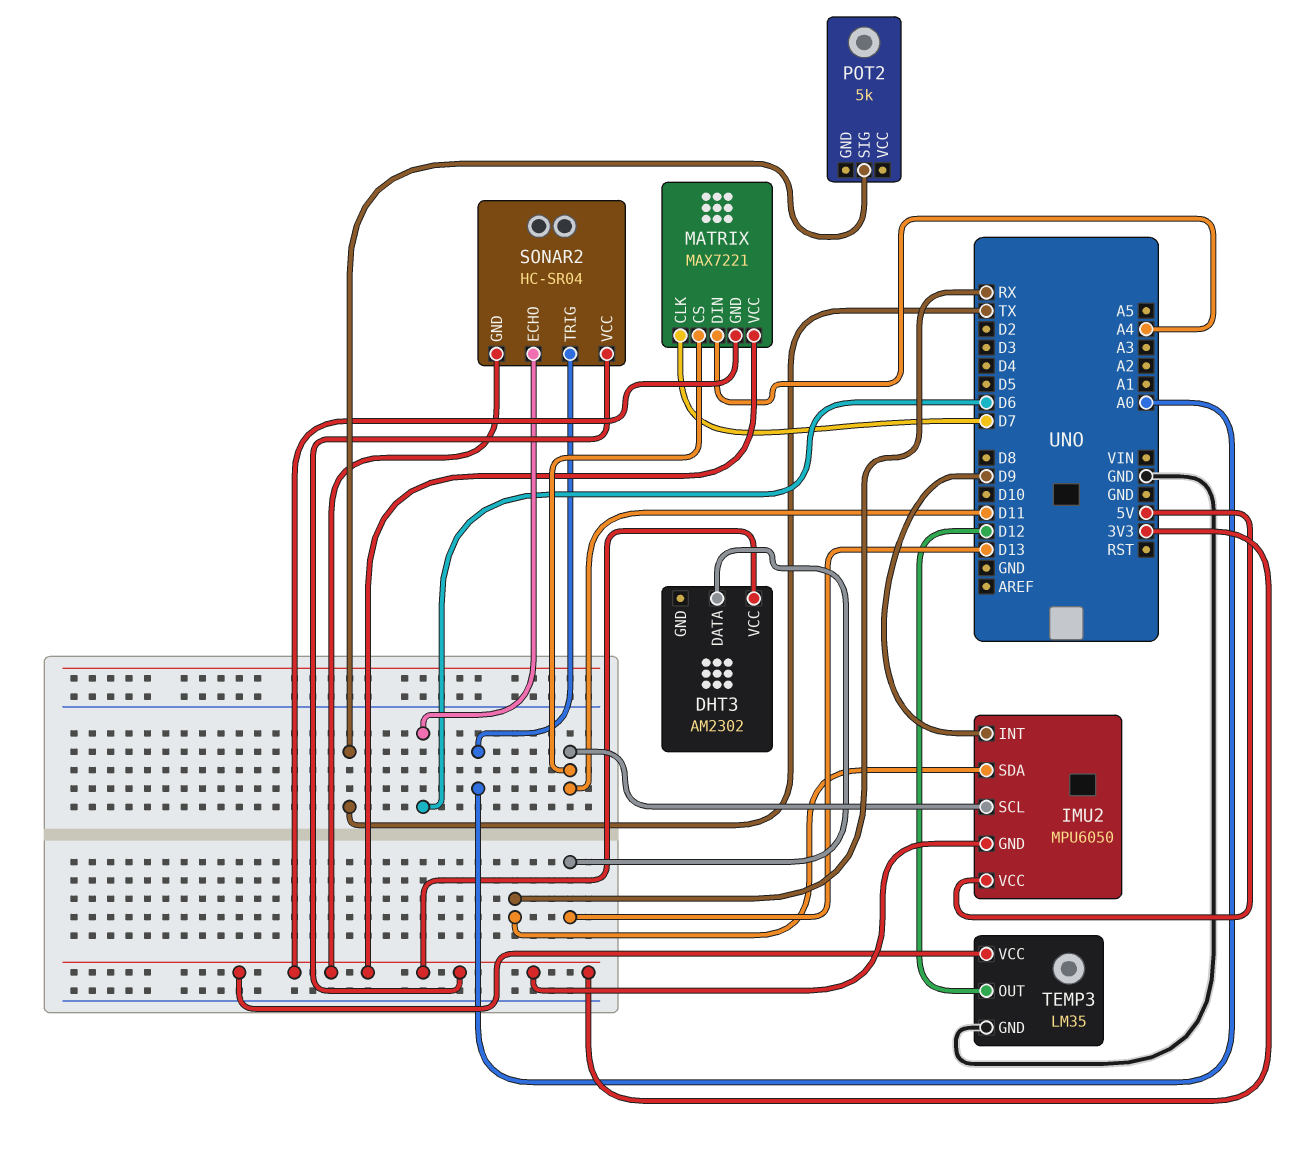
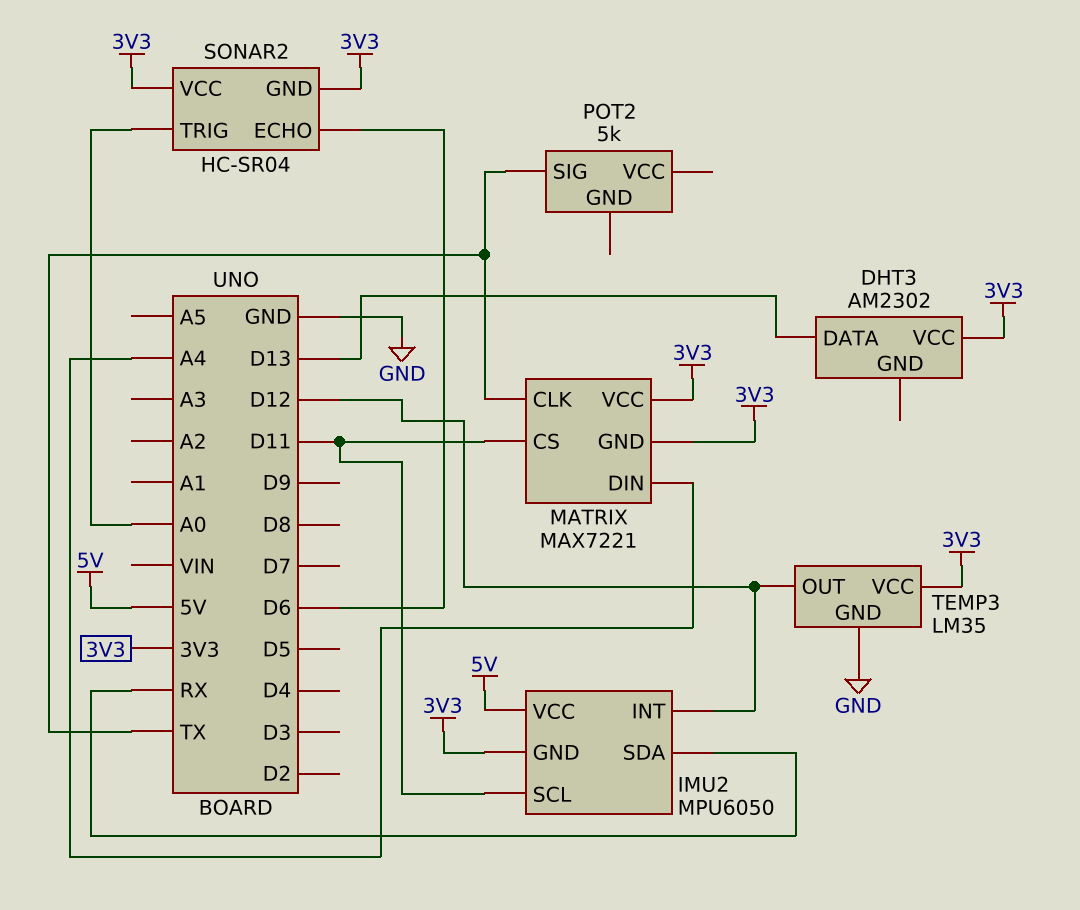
IMU2 pin INT: D9 -> D12
MATRIX pin CLK: D7 -> TX

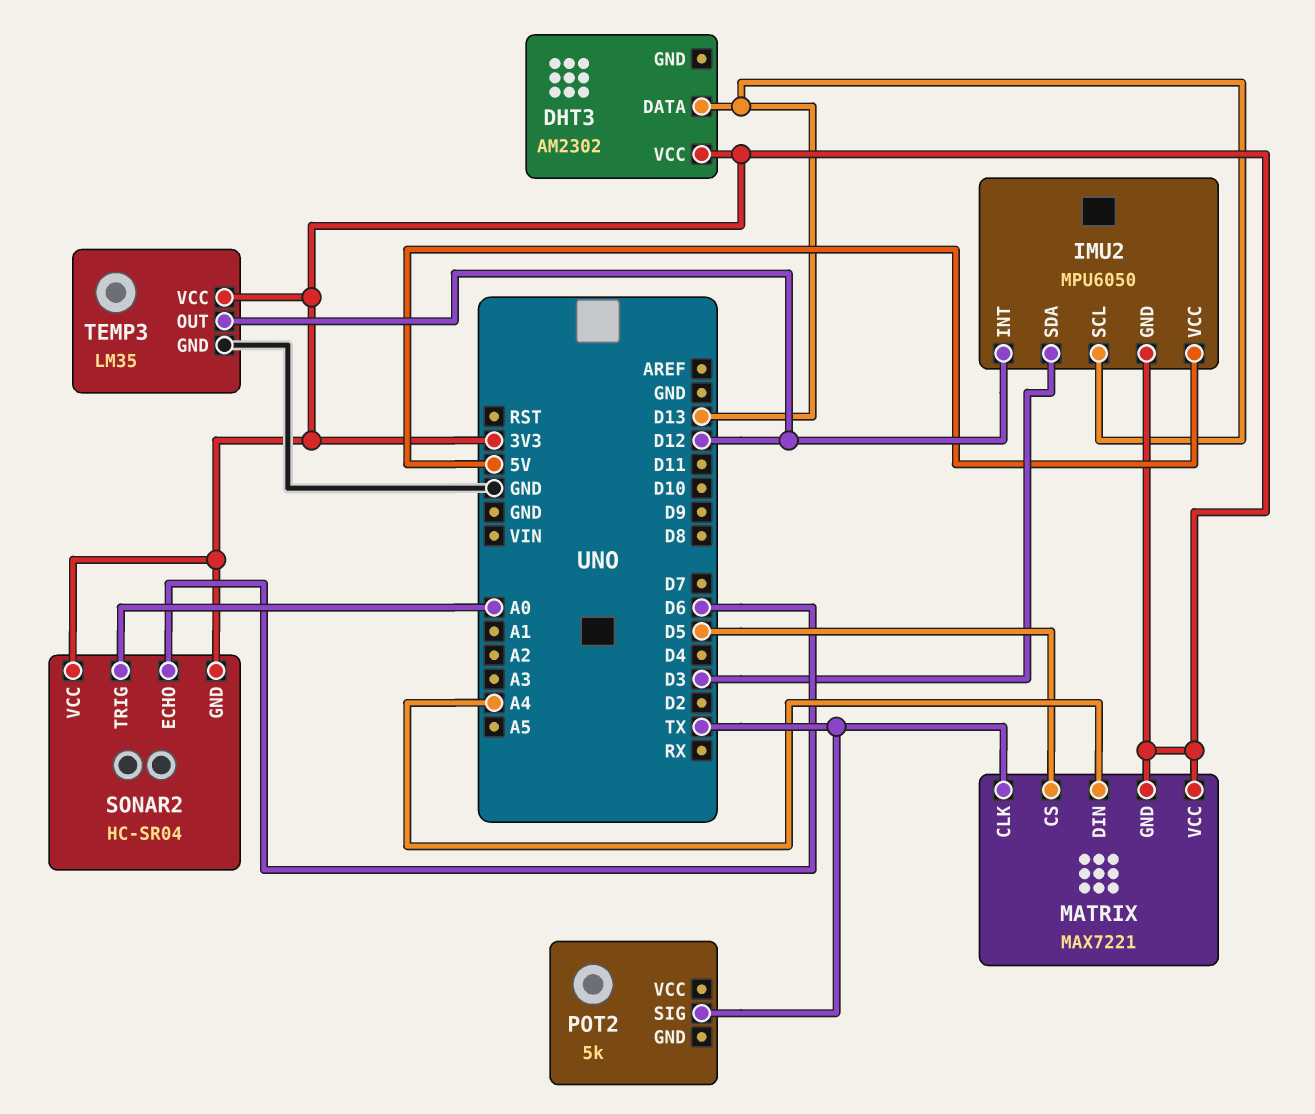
IMU2 pin SCL: D11 -> D13
IMU2 pin SDA: RX -> D3
MATRIX pin CS: D11 -> D5

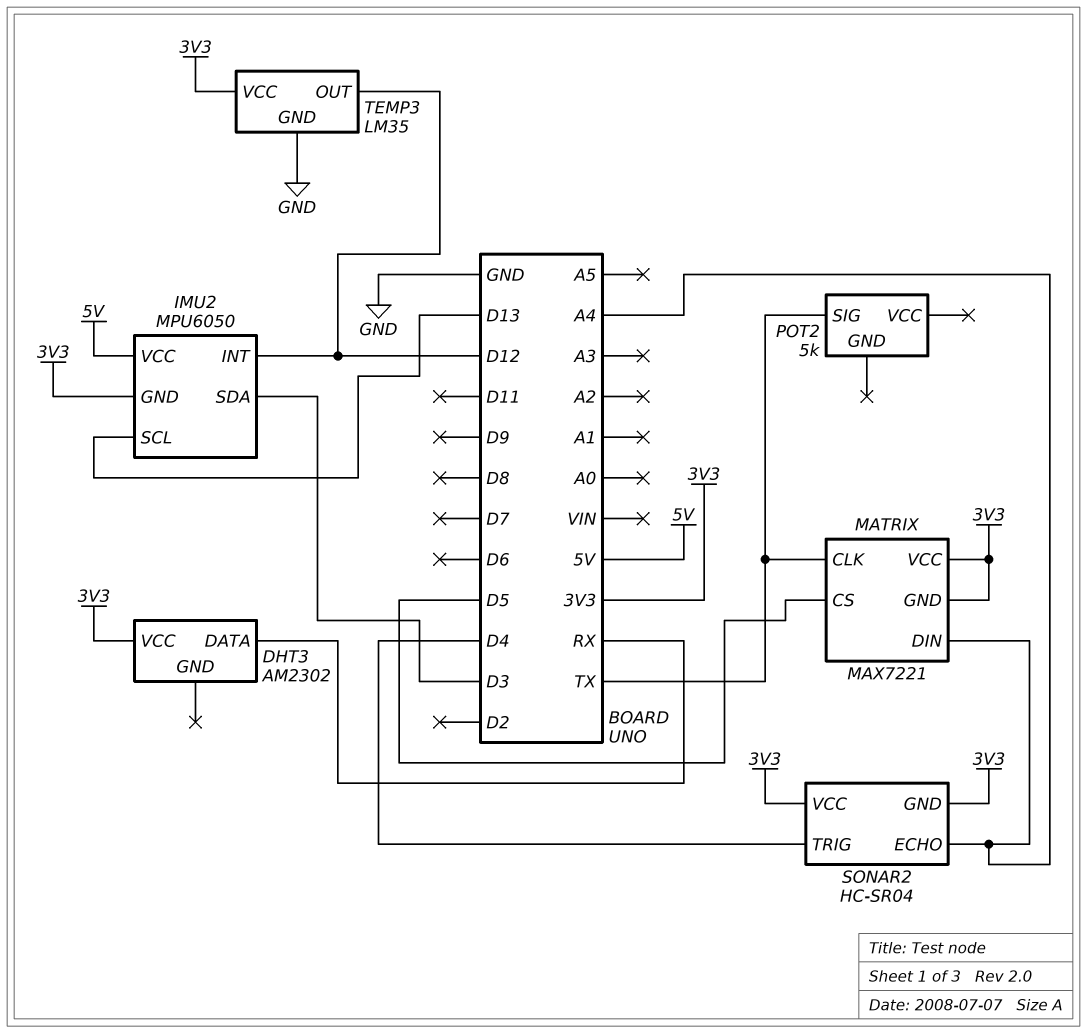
DHT3 pin DATA: D13 -> RX
SONAR2 pin ECHO: D6 -> A4
SONAR2 pin TRIG: A0 -> D4

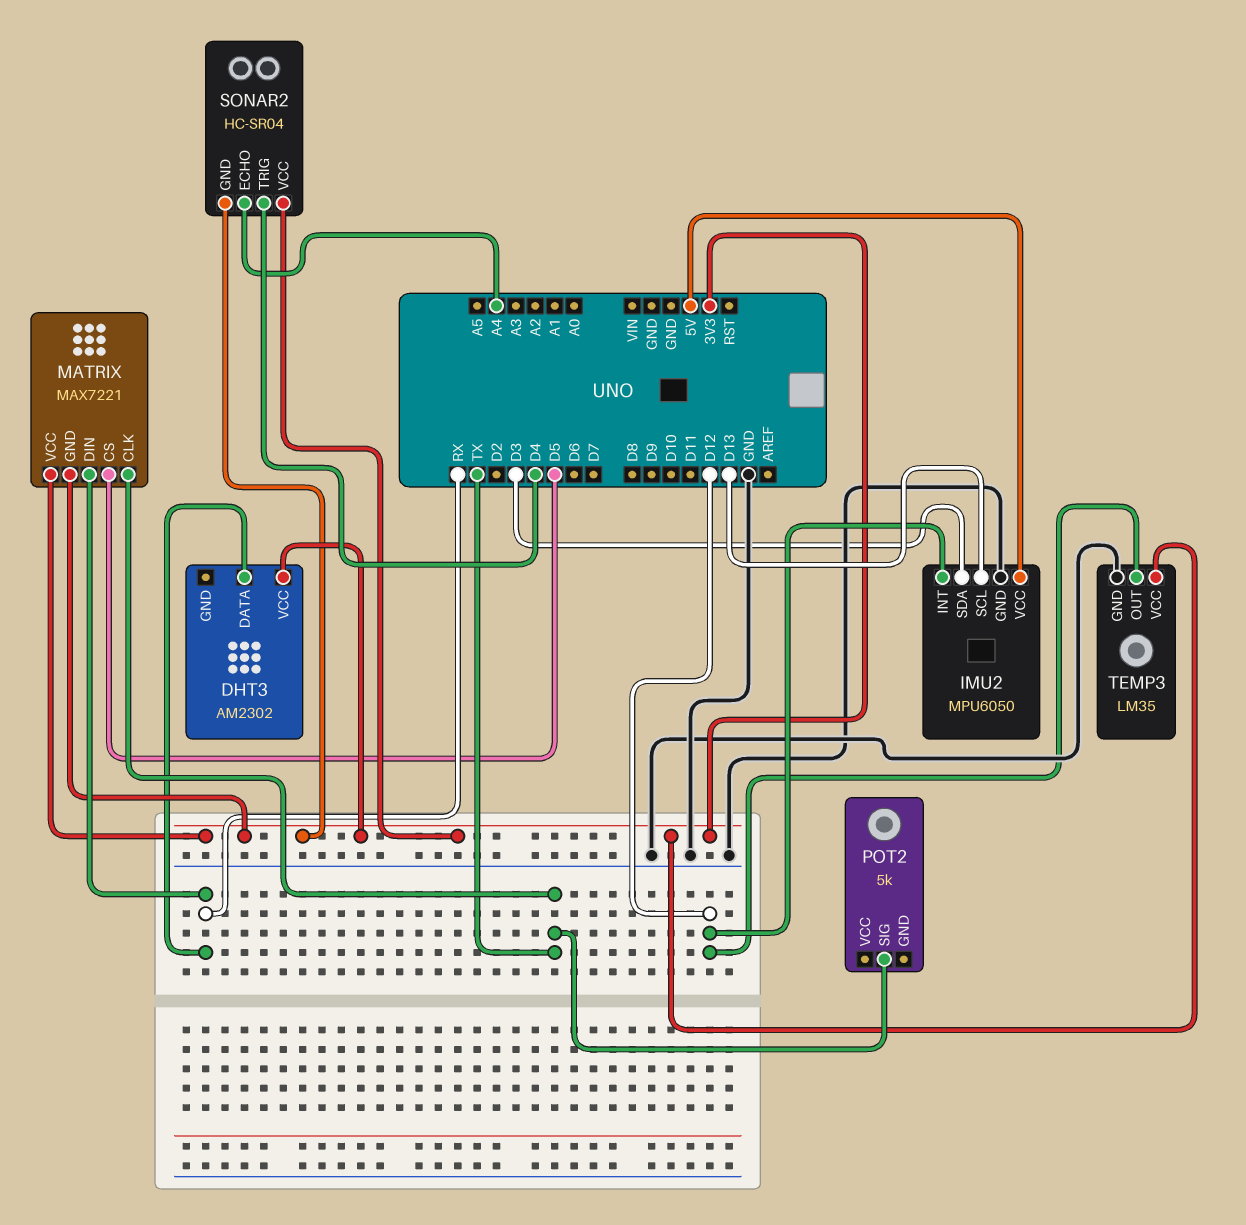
IMU2 pin GND: 3V3 -> GND
MATRIX pin DIN: A4 -> RX

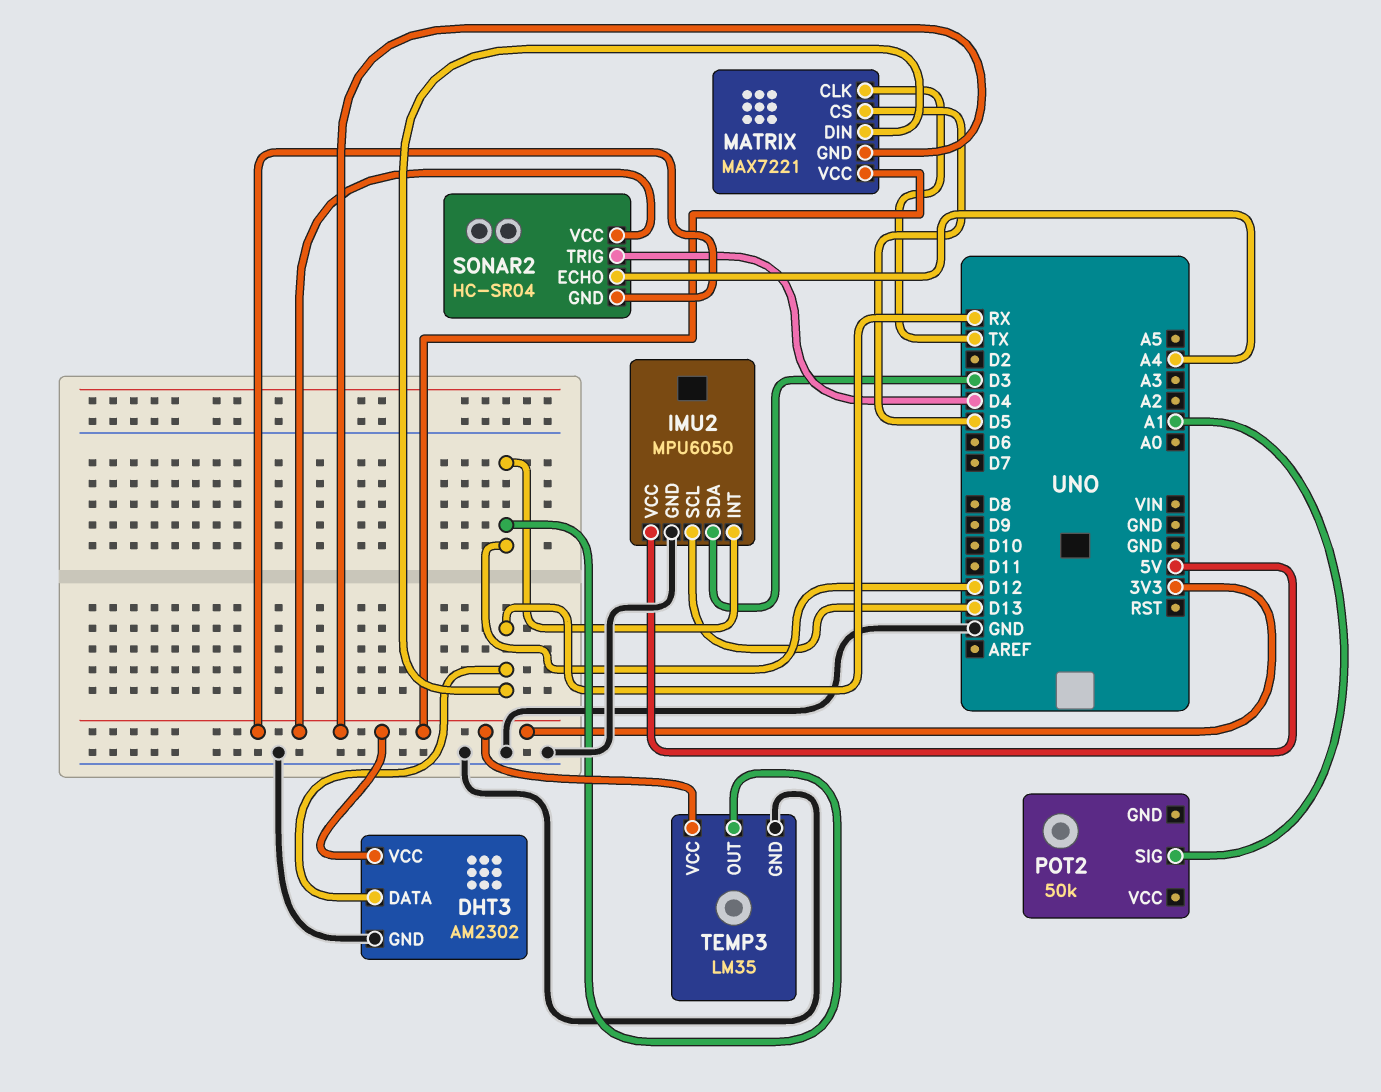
DHT3 pin GND: none -> GND
POT2: 5k -> 50k
POT2 pin SIG: TX -> A1

